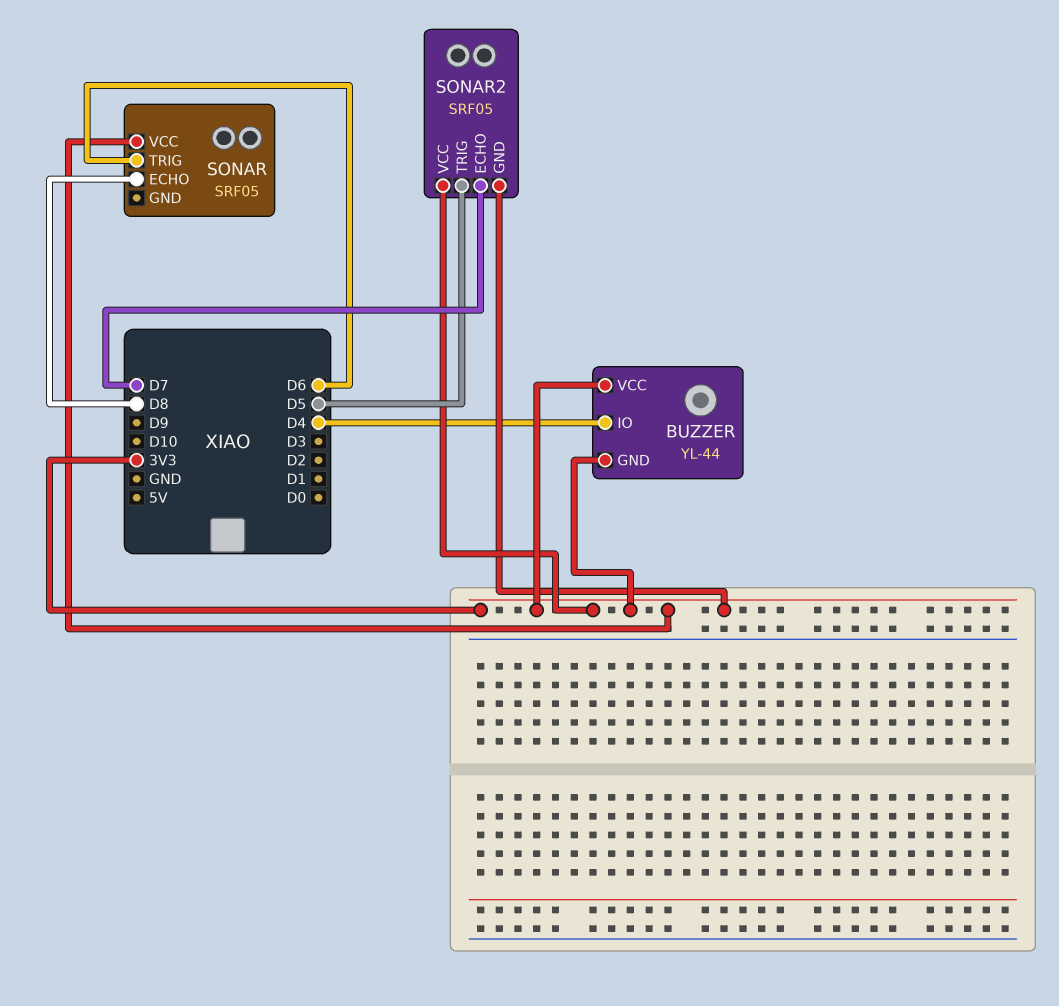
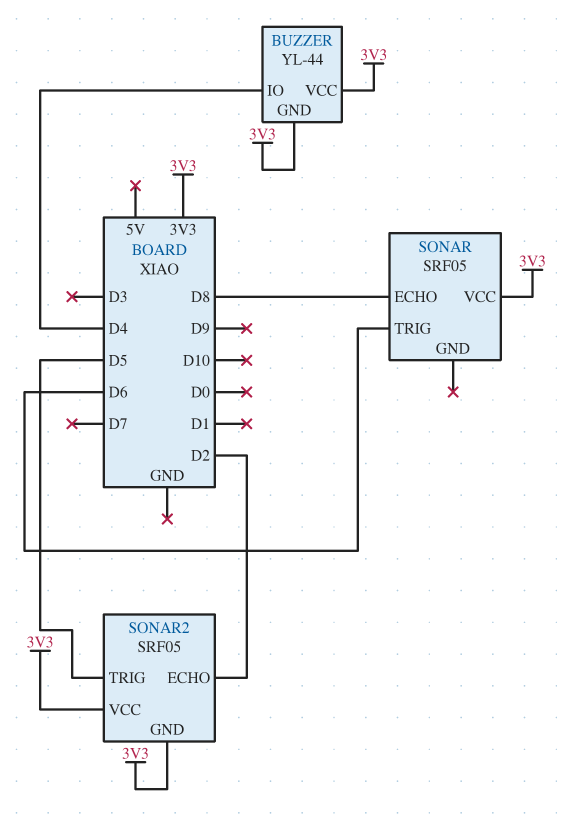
SONAR2 pin ECHO: D7 -> D2

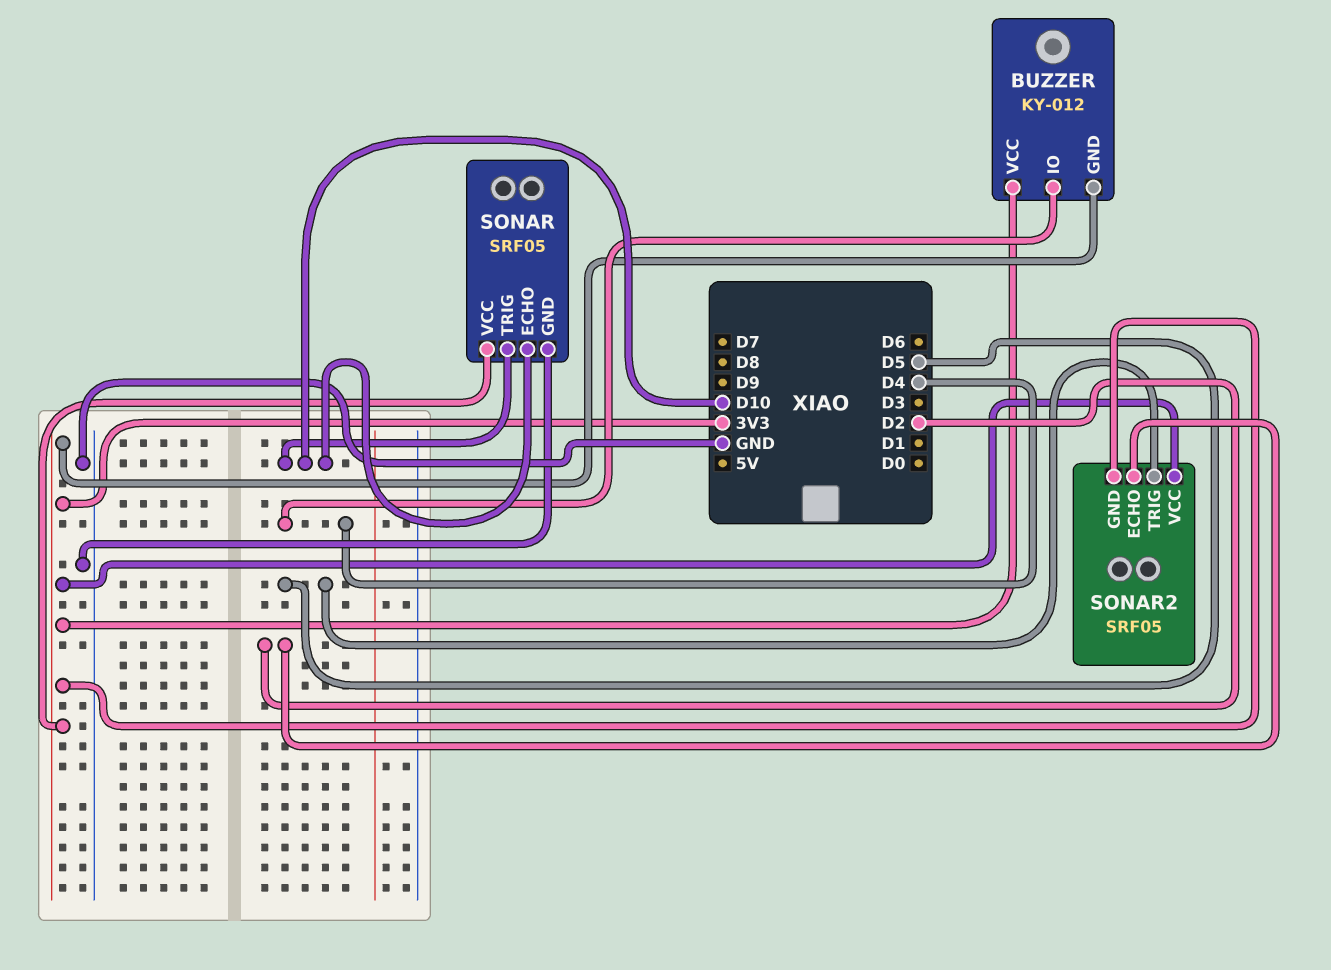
BUZZER: YL-44 -> KY-012
SONAR pin ECHO: D8 -> D10
SONAR pin GND: none -> GND
SONAR pin TRIG: D6 -> D10

